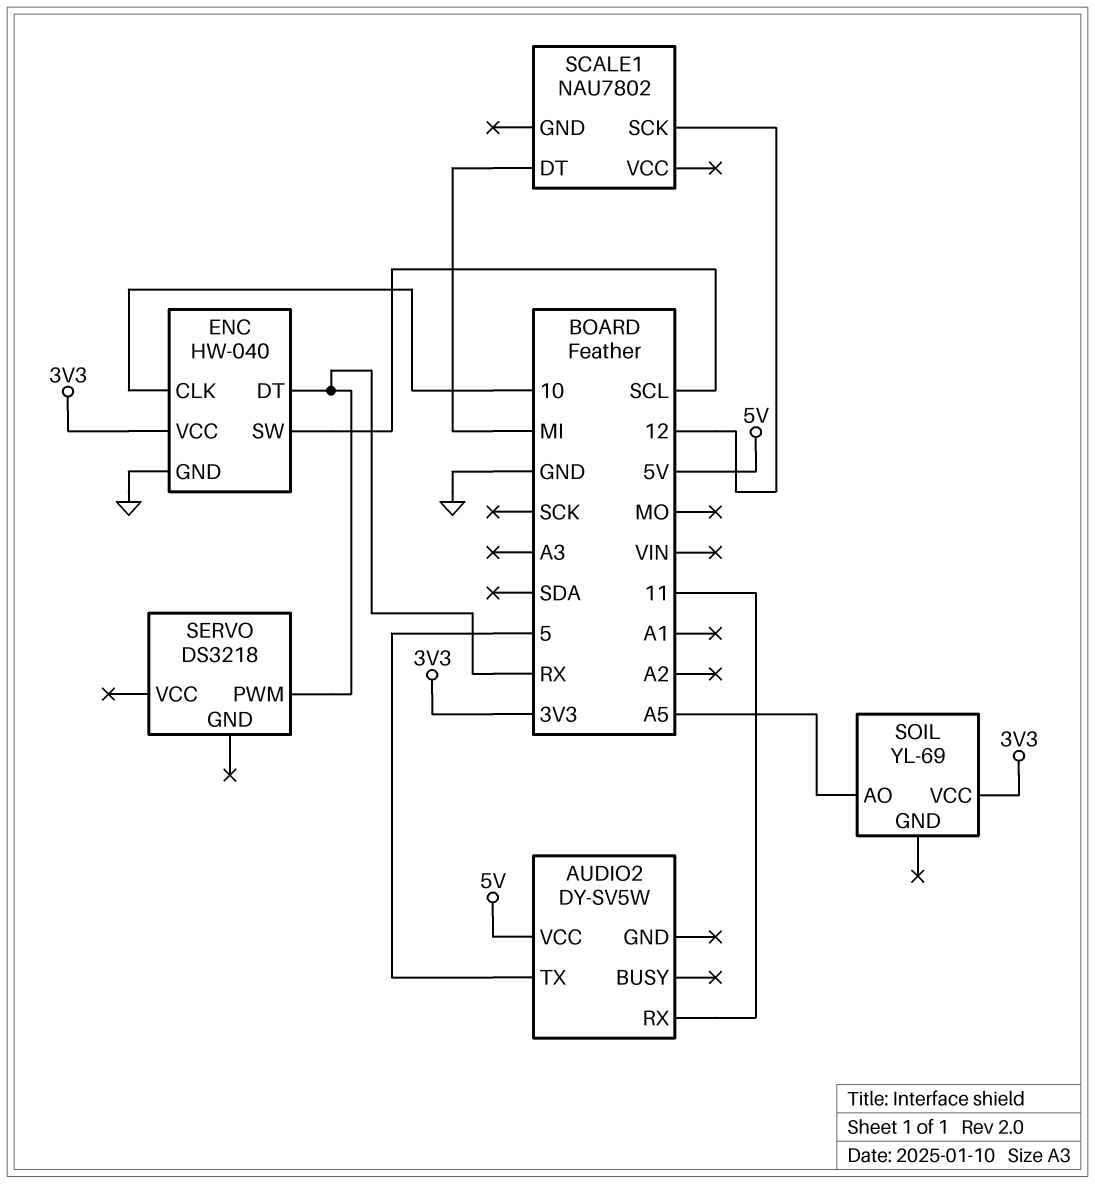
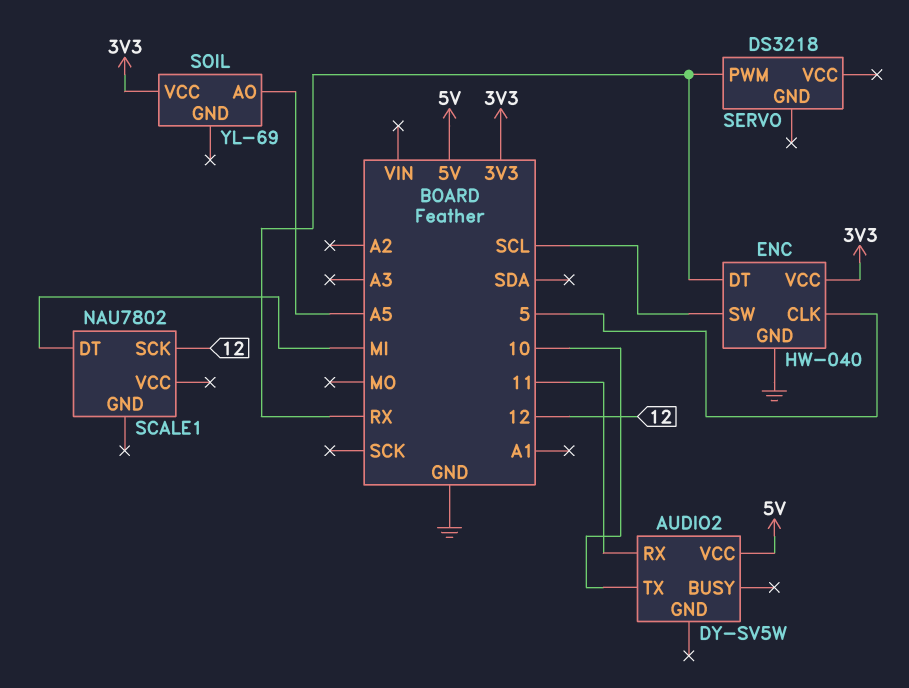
AUDIO2 pin TX: 5 -> 10
ENC pin CLK: 10 -> 5

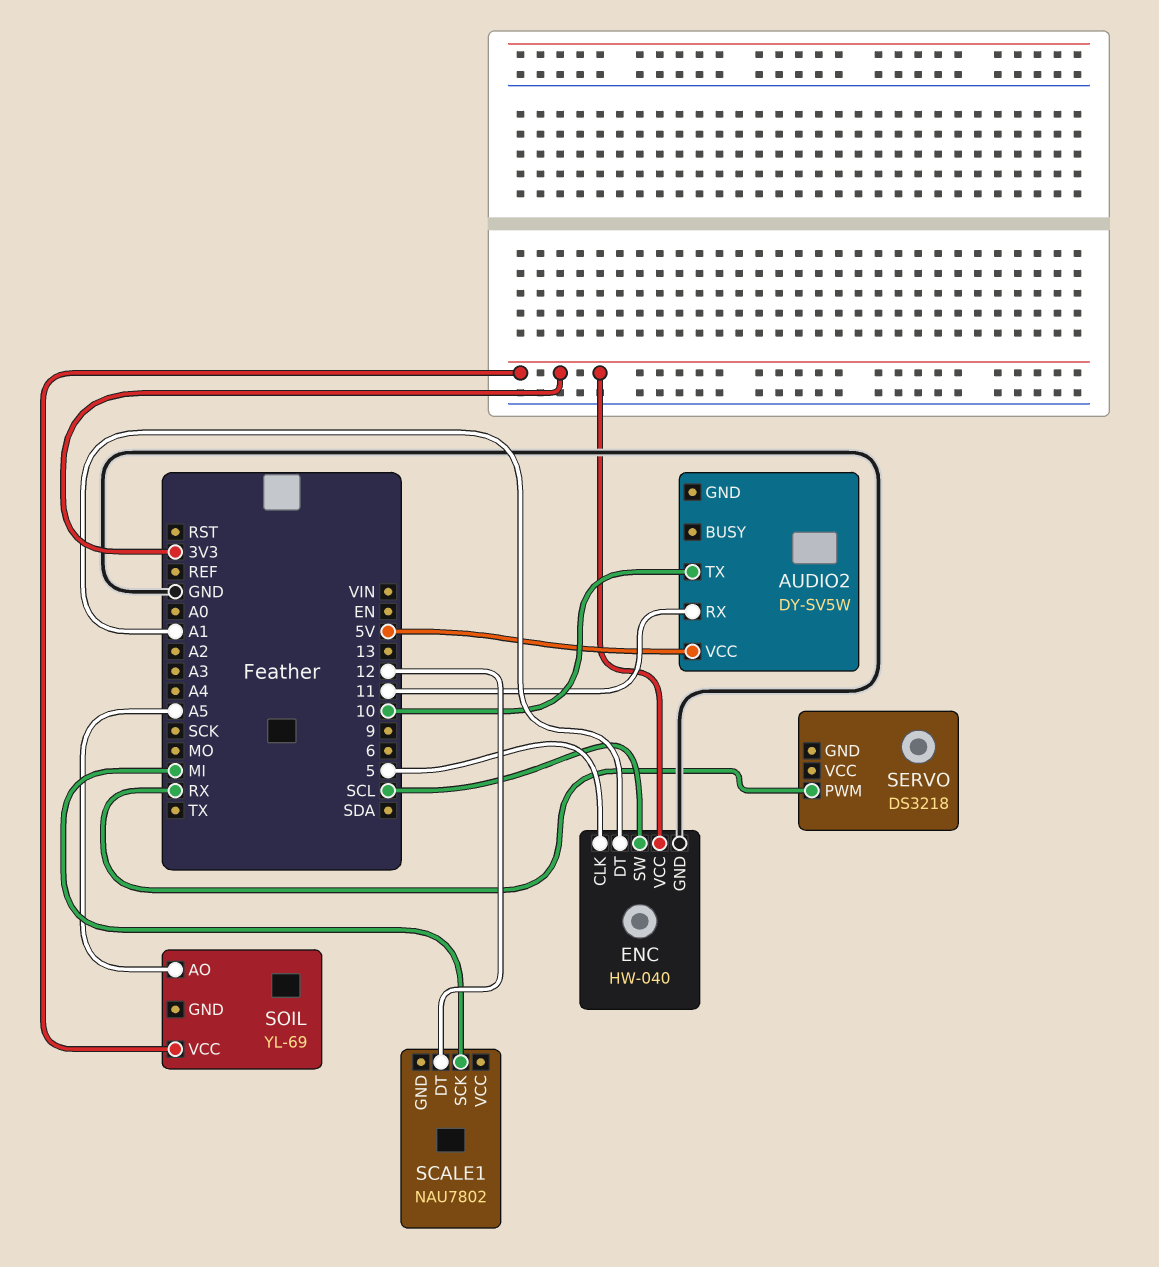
ENC pin DT: RX -> A1
SCALE1 pin DT: MI -> 12
SCALE1 pin SCK: 12 -> MI

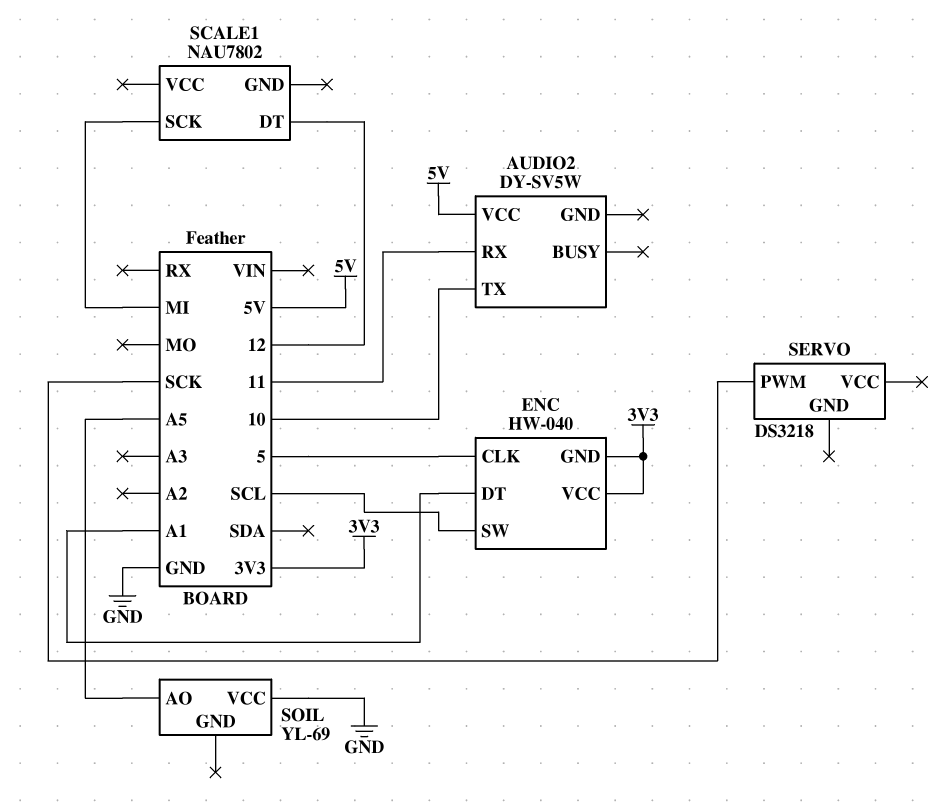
ENC pin GND: GND -> 3V3
SERVO pin PWM: RX -> SCK
SOIL pin VCC: 3V3 -> GND

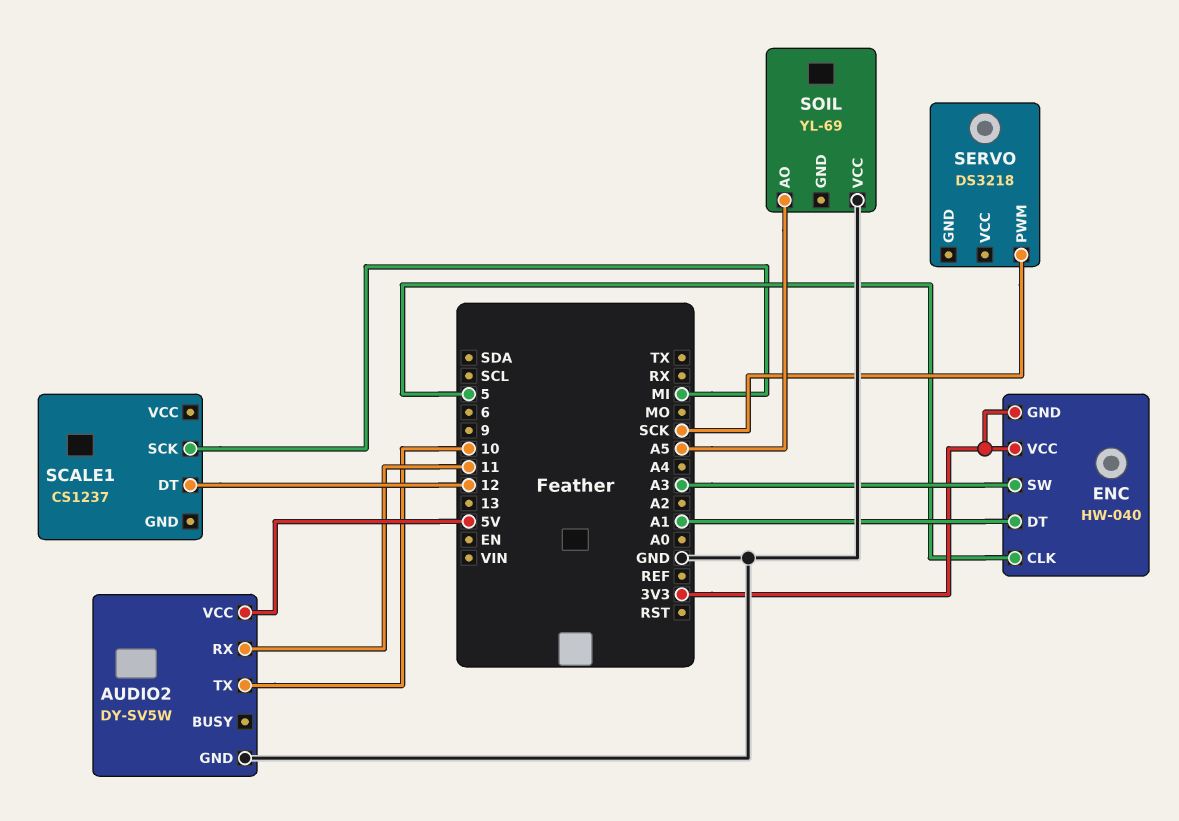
AUDIO2 pin GND: none -> GND
ENC pin SW: SCL -> A3
SCALE1: NAU7802 -> CS1237

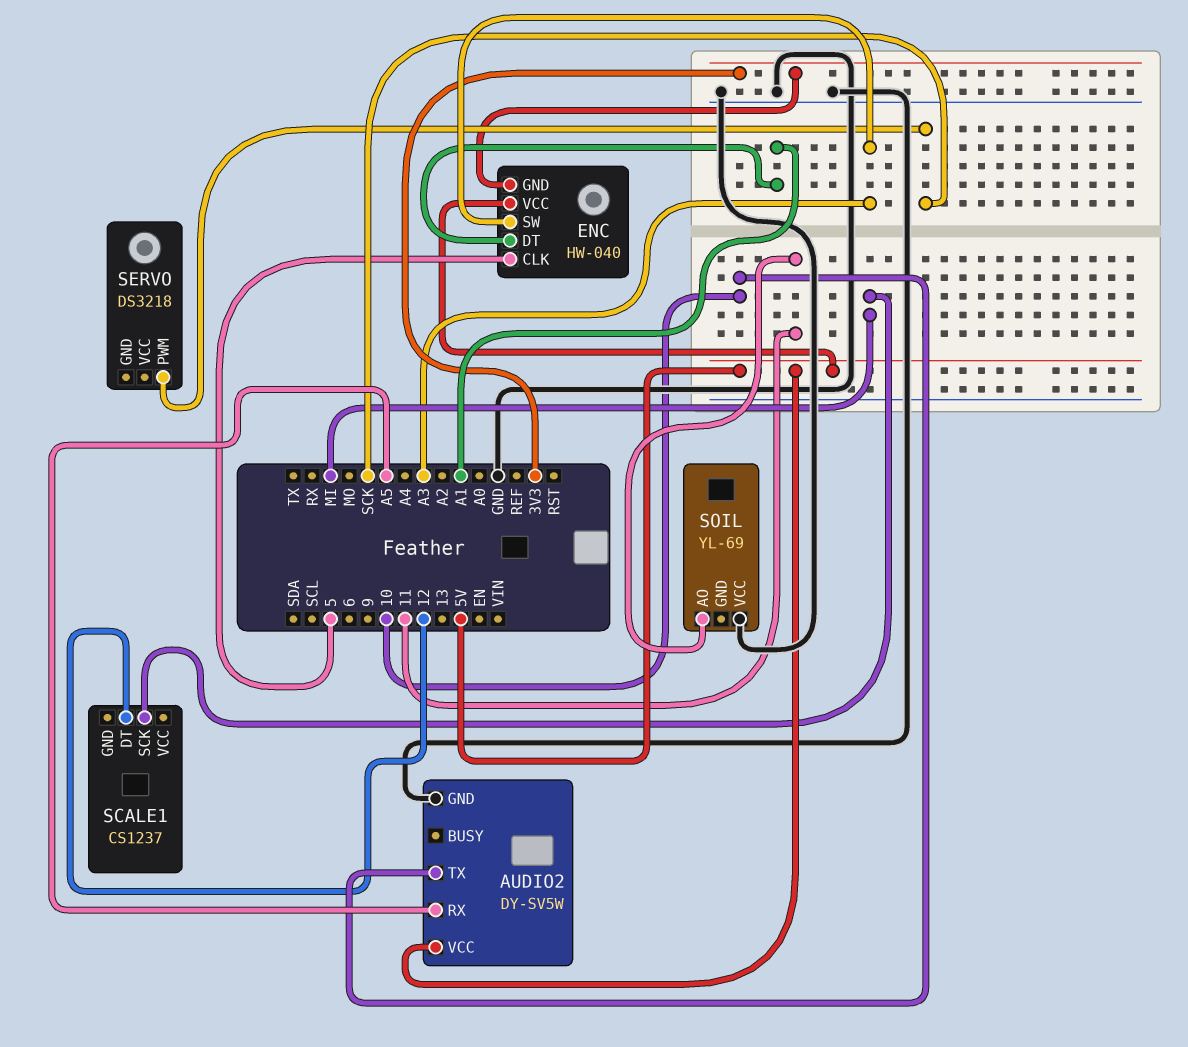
AUDIO2 pin RX: 11 -> A5
ENC pin VCC: 3V3 -> 5V
SOIL pin AO: A5 -> 11

